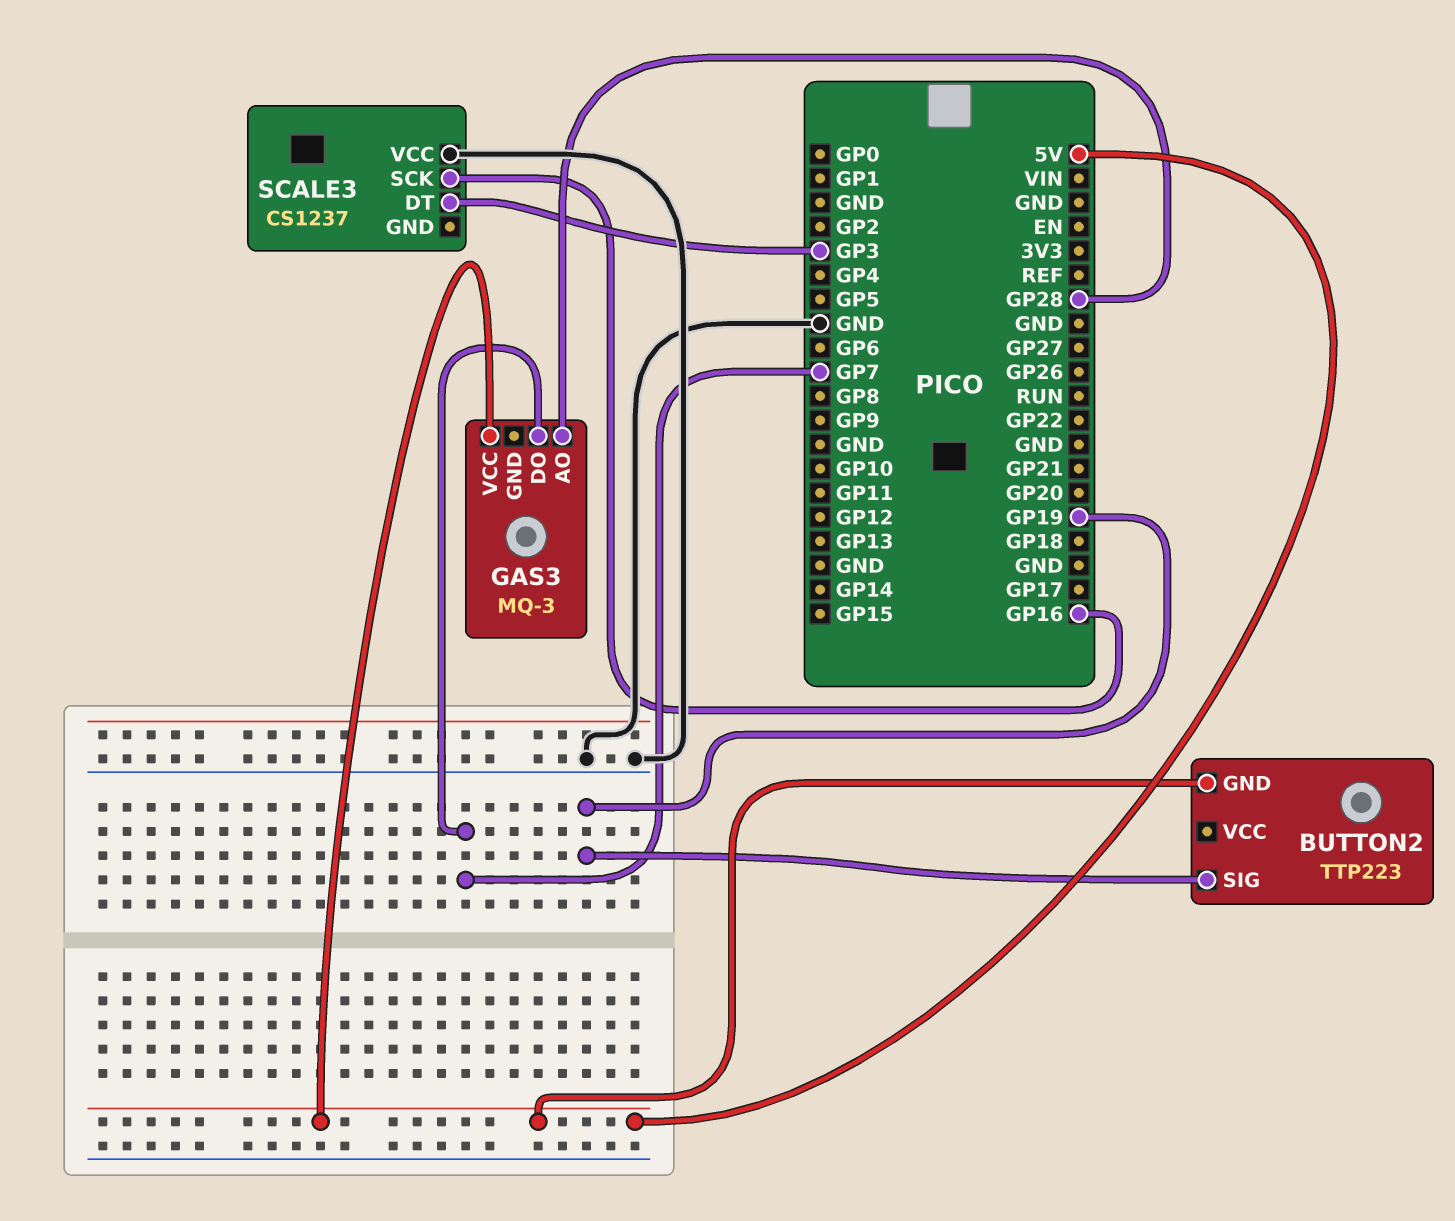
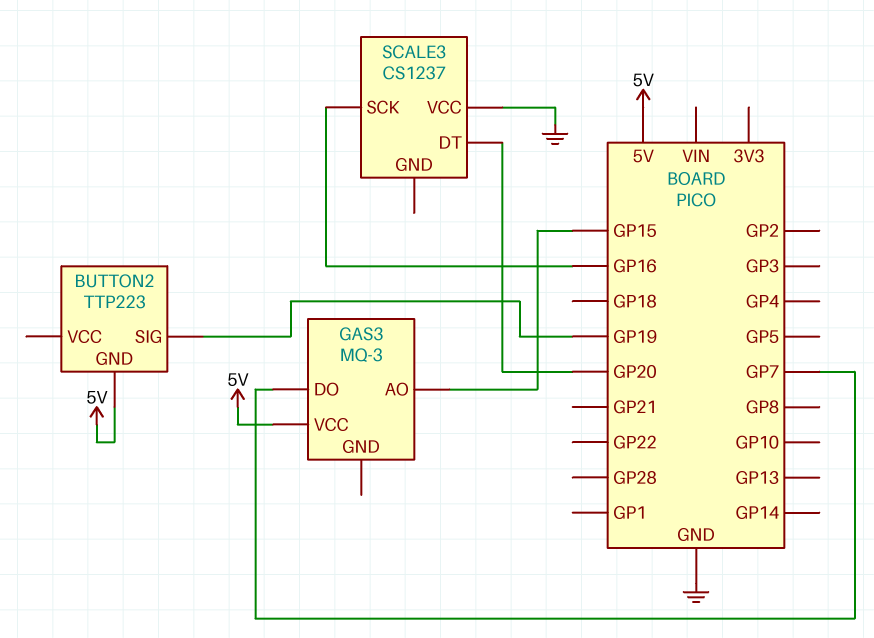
GAS3 pin AO: GP28 -> GP15
SCALE3 pin DT: GP3 -> GP20

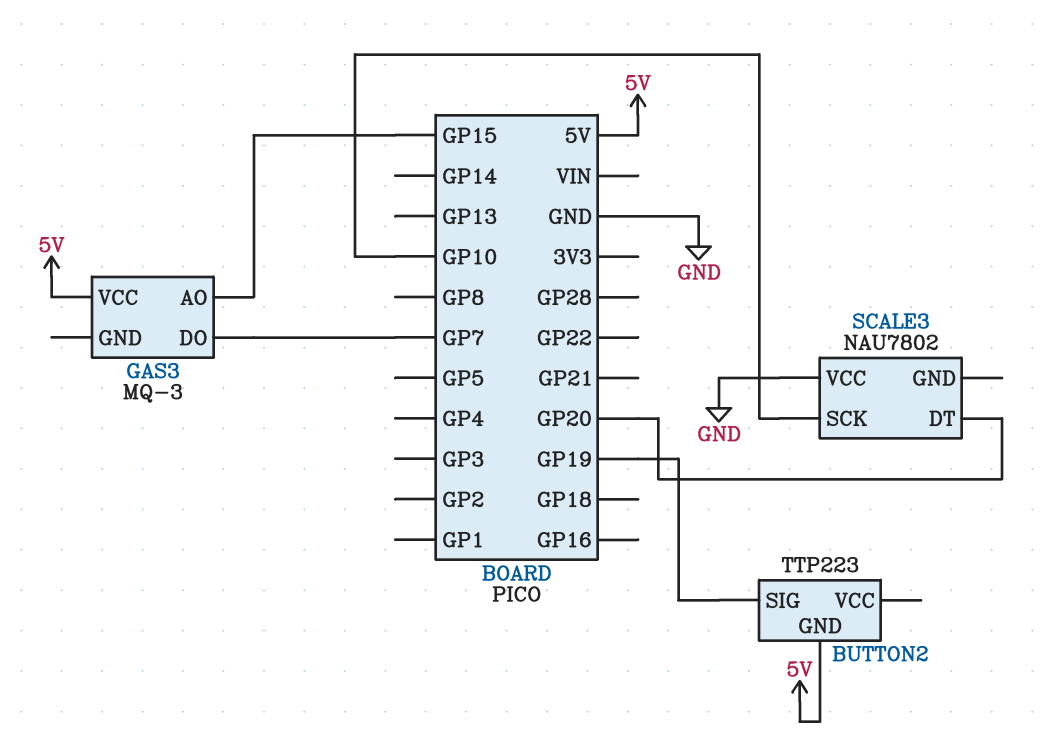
SCALE3: CS1237 -> NAU7802
SCALE3 pin SCK: GP16 -> GP10

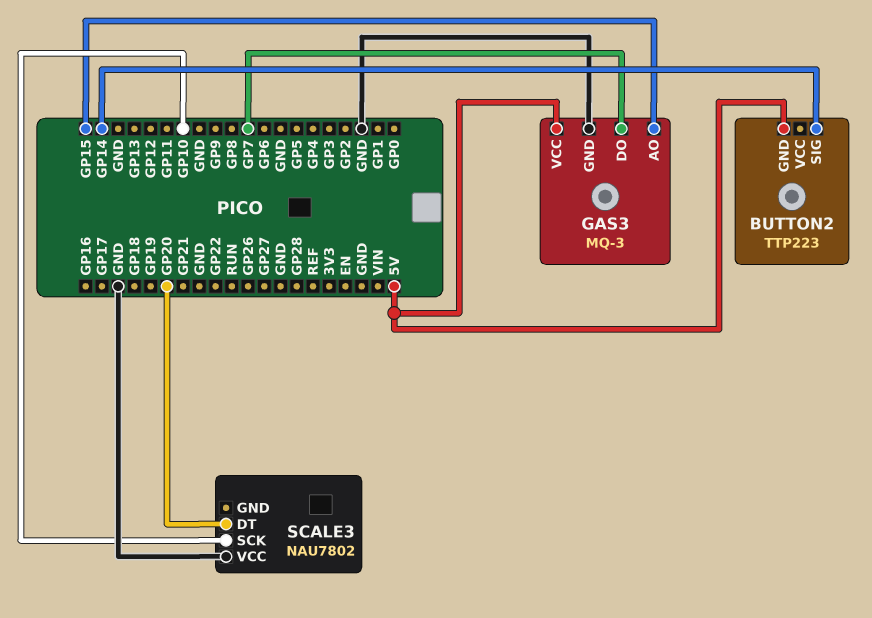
BUTTON2 pin SIG: GP19 -> GP14
GAS3 pin GND: none -> GND

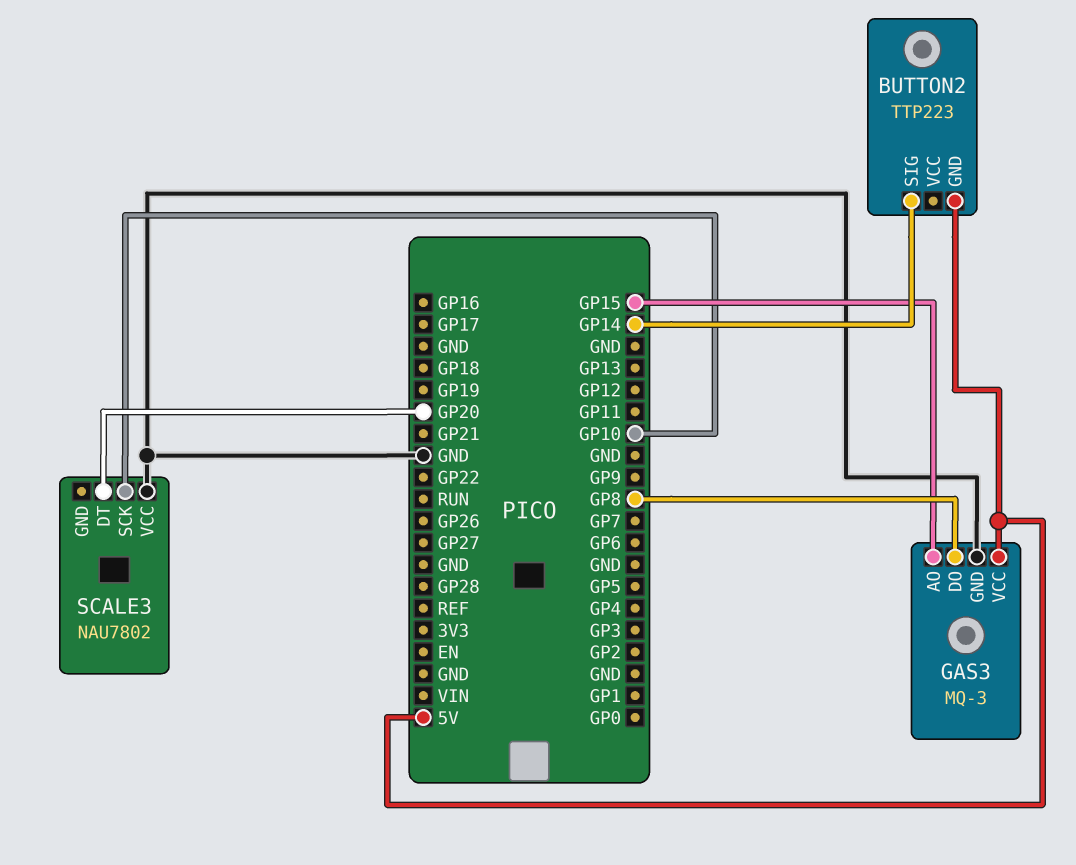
GAS3 pin DO: GP7 -> GP8

